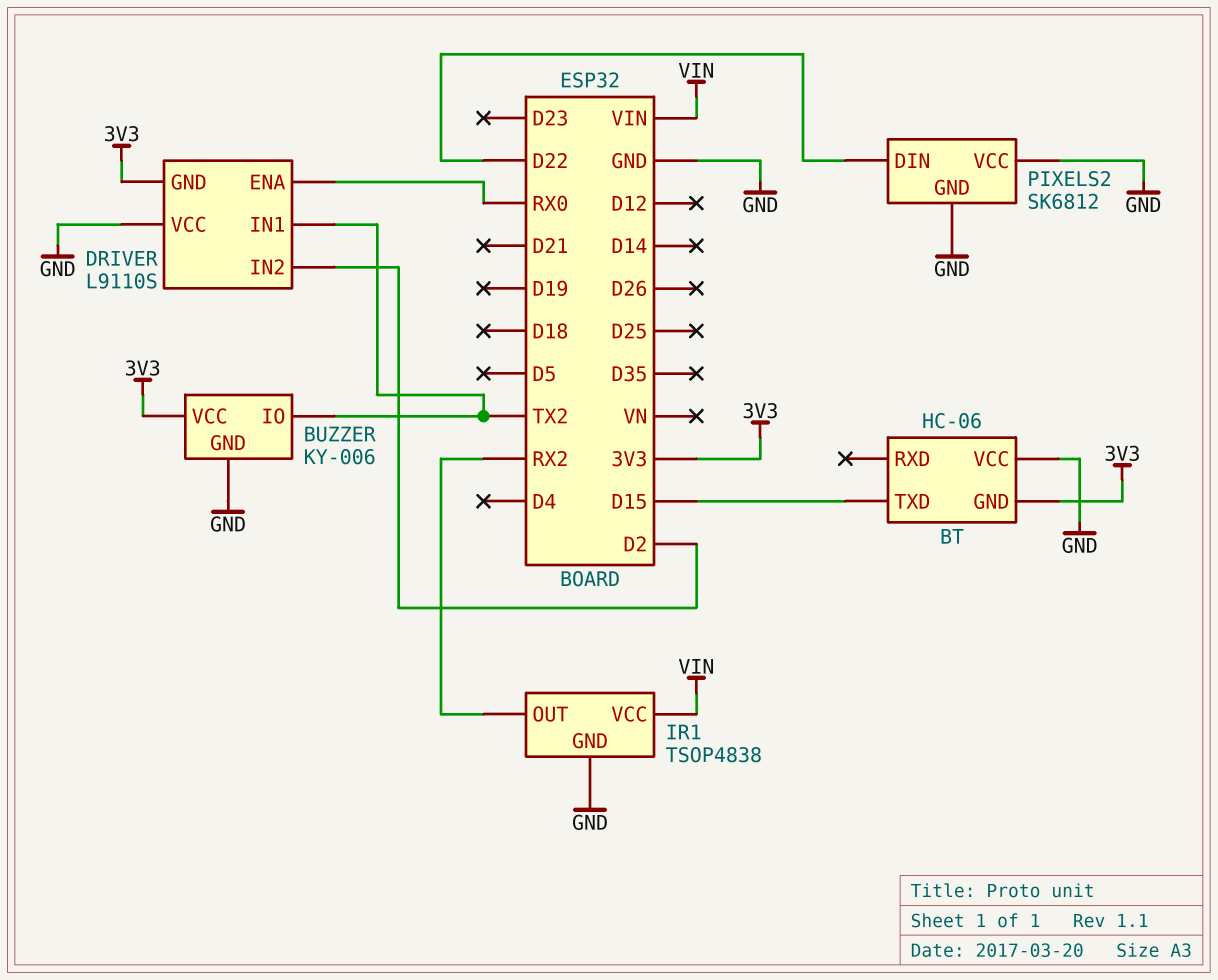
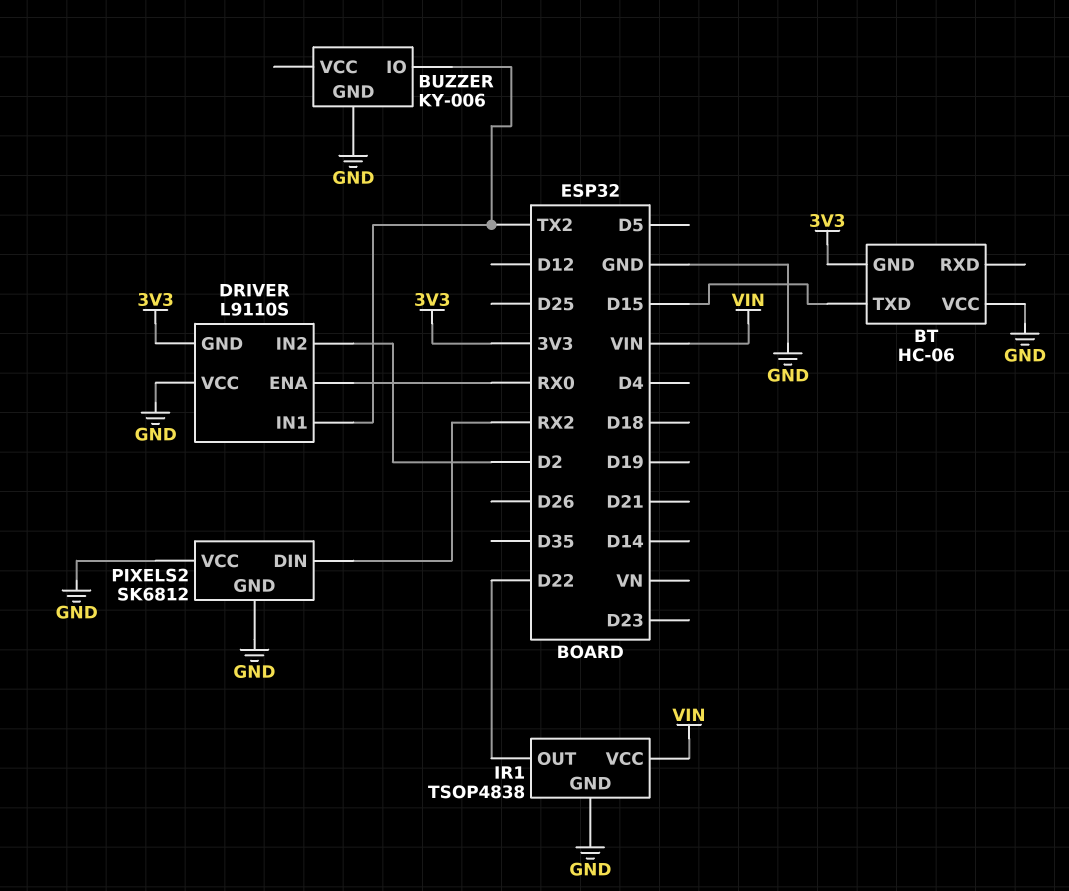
BUZZER pin VCC: 3V3 -> none
IR1 pin OUT: RX2 -> D22
PIXELS2 pin DIN: D22 -> RX2

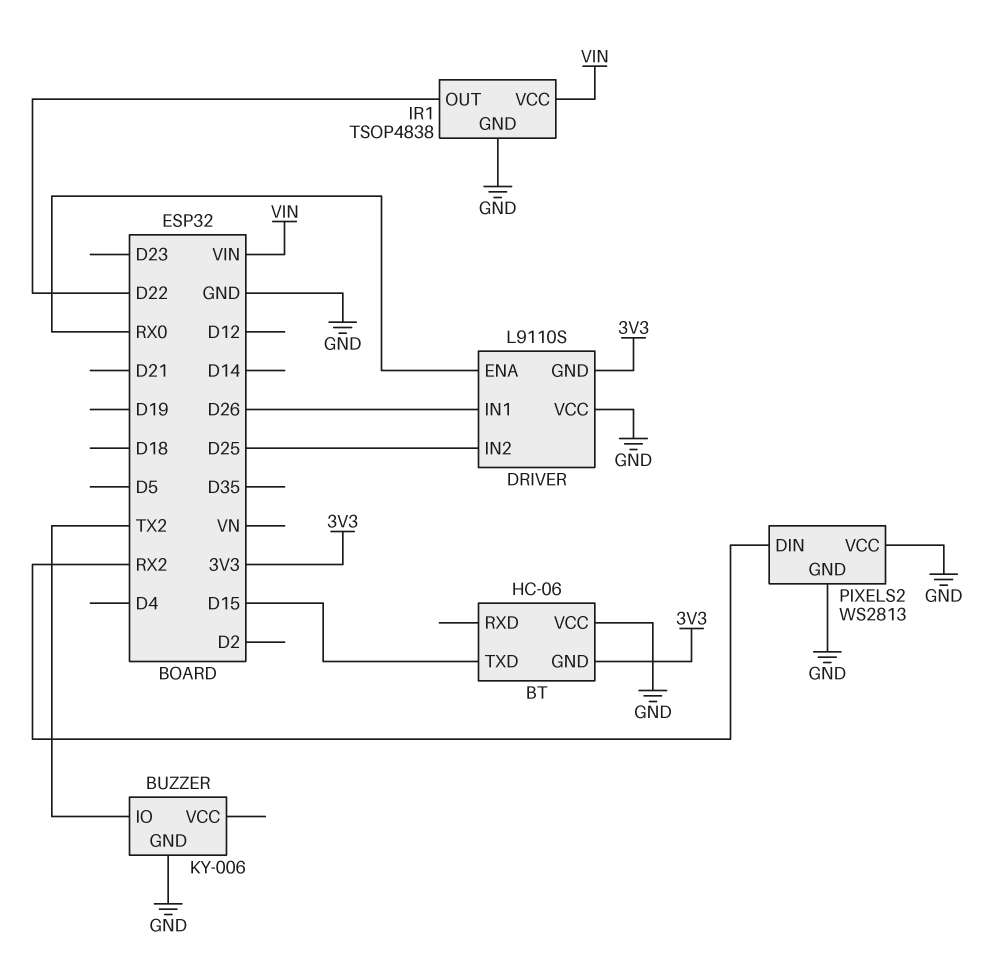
DRIVER pin IN1: TX2 -> D26
DRIVER pin IN2: D2 -> D25
PIXELS2: SK6812 -> WS2813

